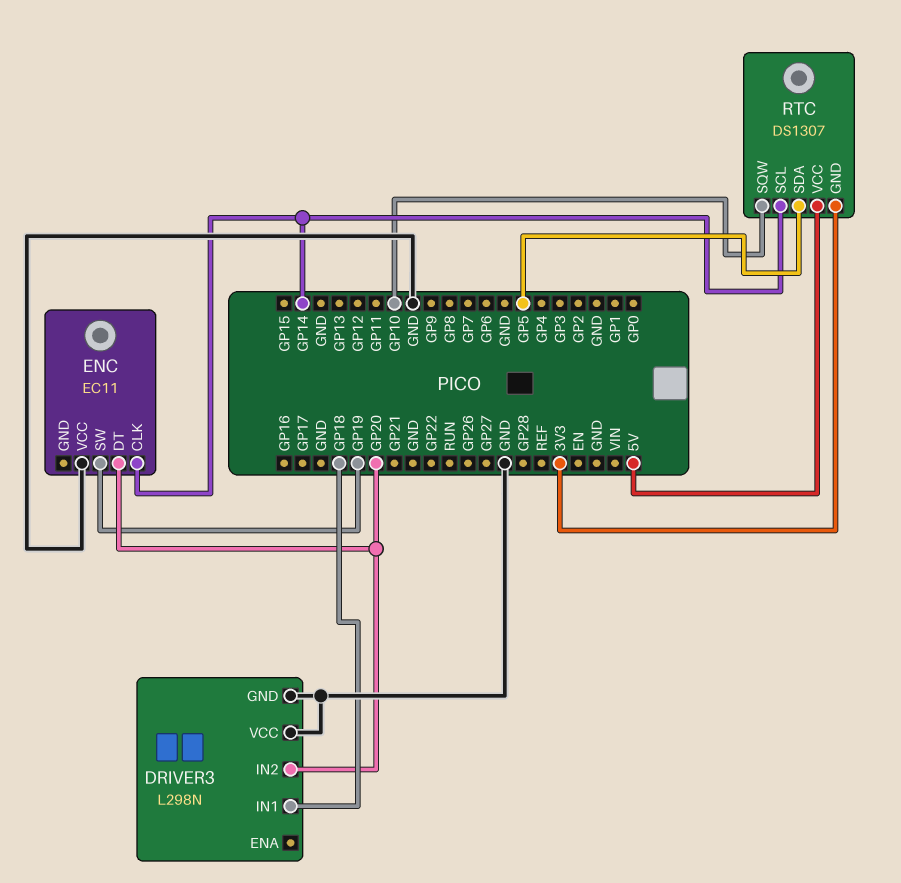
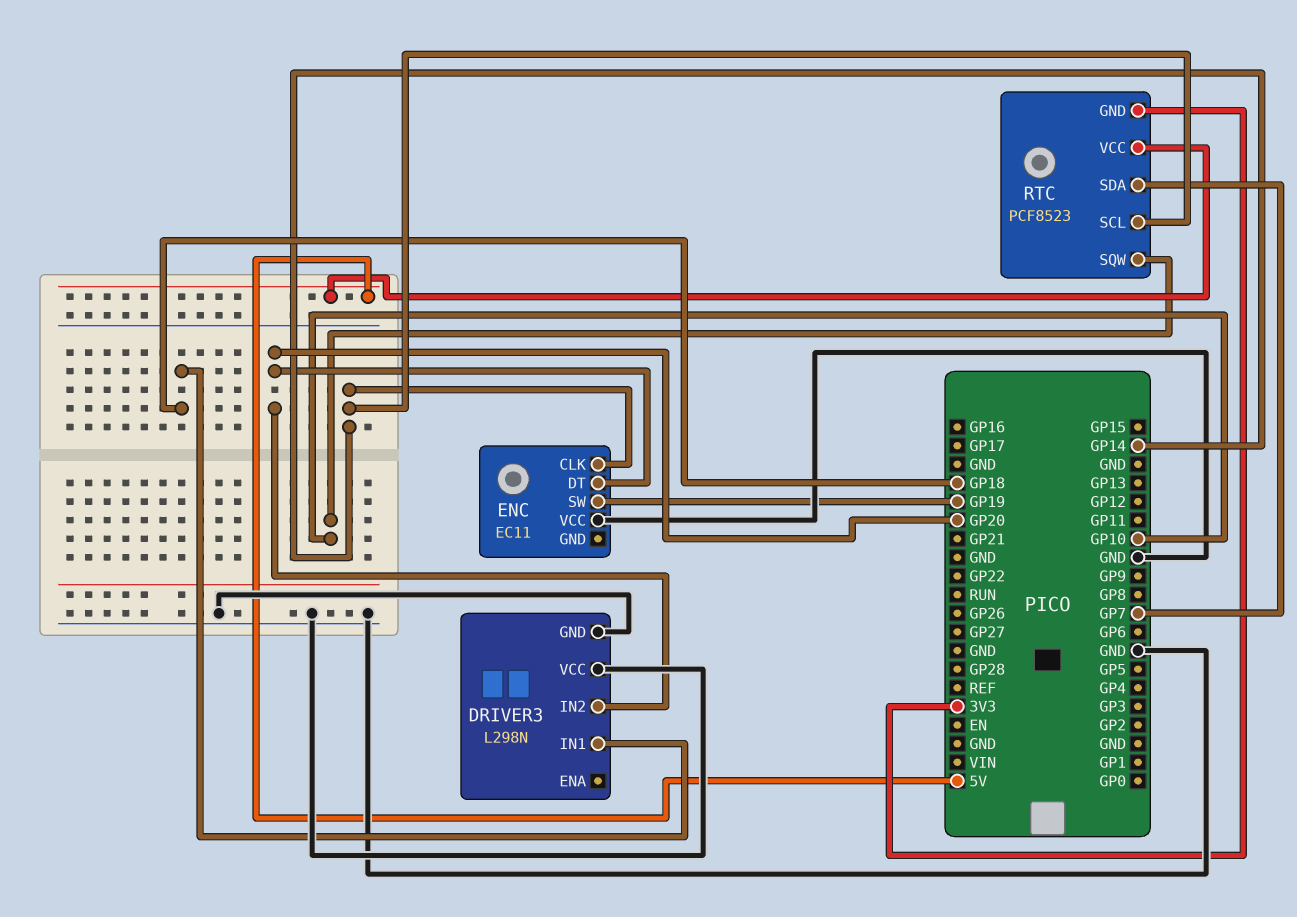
RTC: DS1307 -> PCF8523
RTC pin SDA: GP5 -> GP7

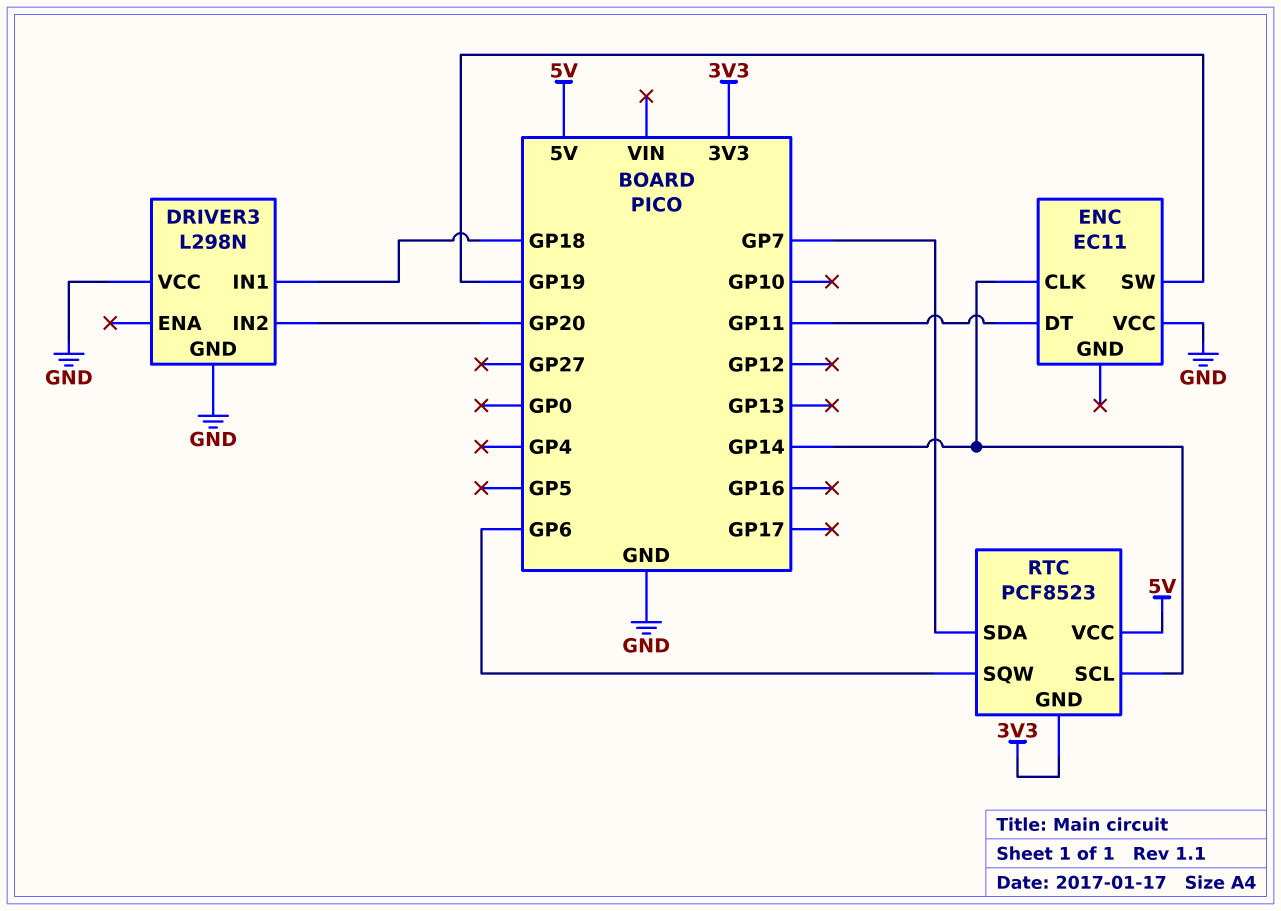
ENC pin DT: GP20 -> GP11
RTC pin SQW: GP10 -> GP6

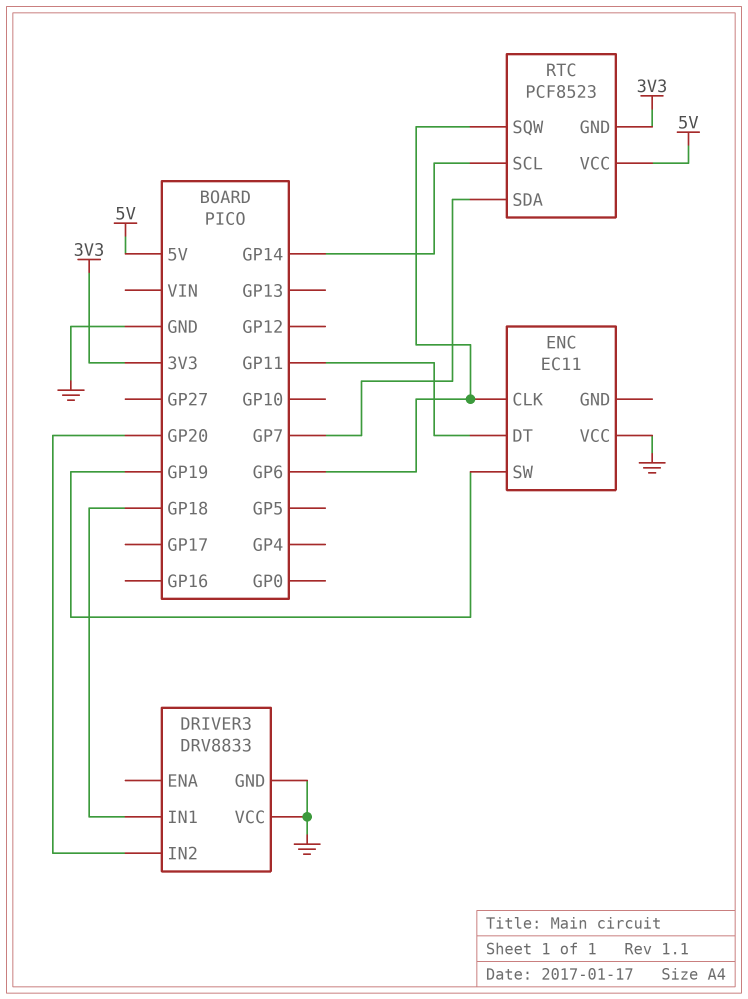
DRIVER3: L298N -> DRV8833
ENC pin CLK: GP14 -> GP6

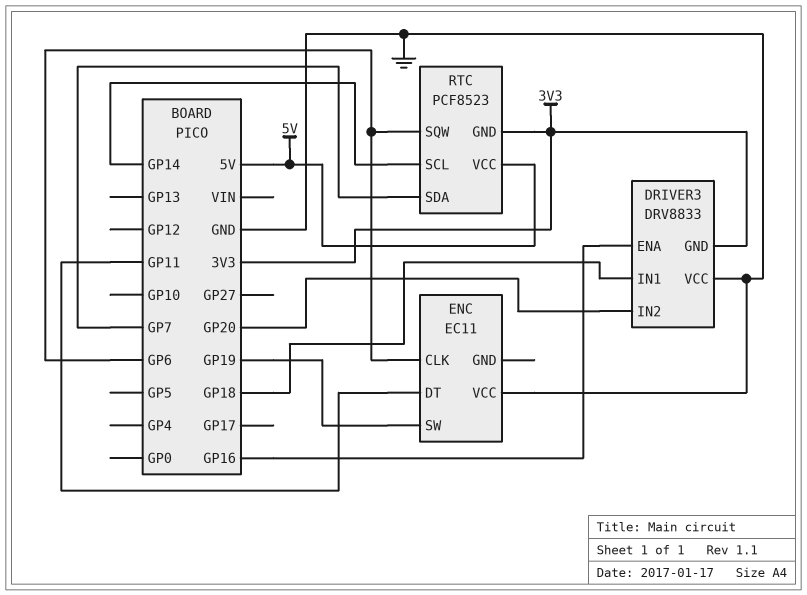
DRIVER3 pin ENA: none -> GP16
DRIVER3 pin GND: GND -> 3V3

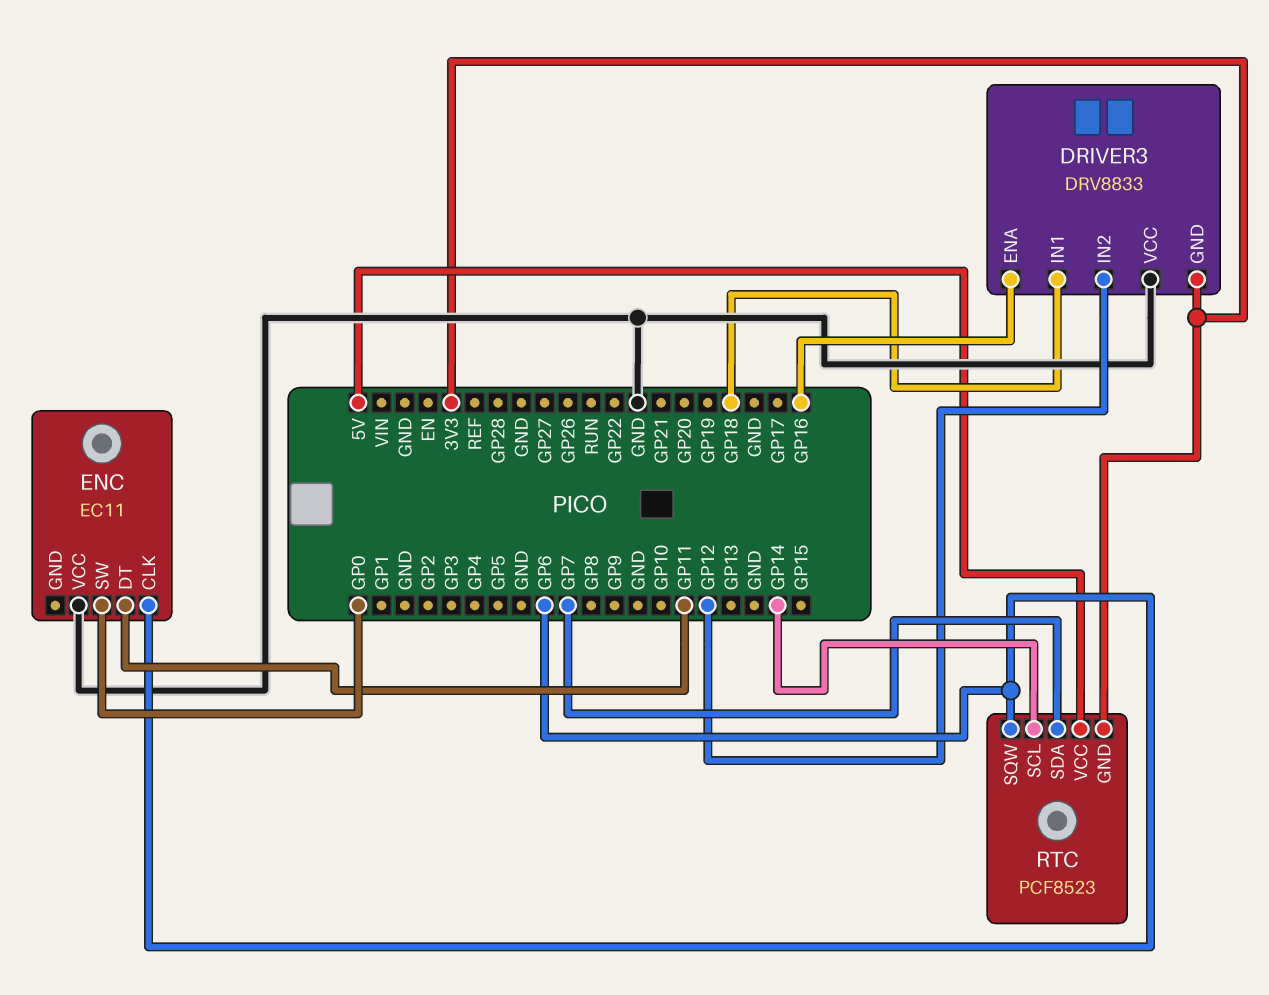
DRIVER3 pin IN2: GP20 -> GP12
ENC pin SW: GP19 -> GP0

